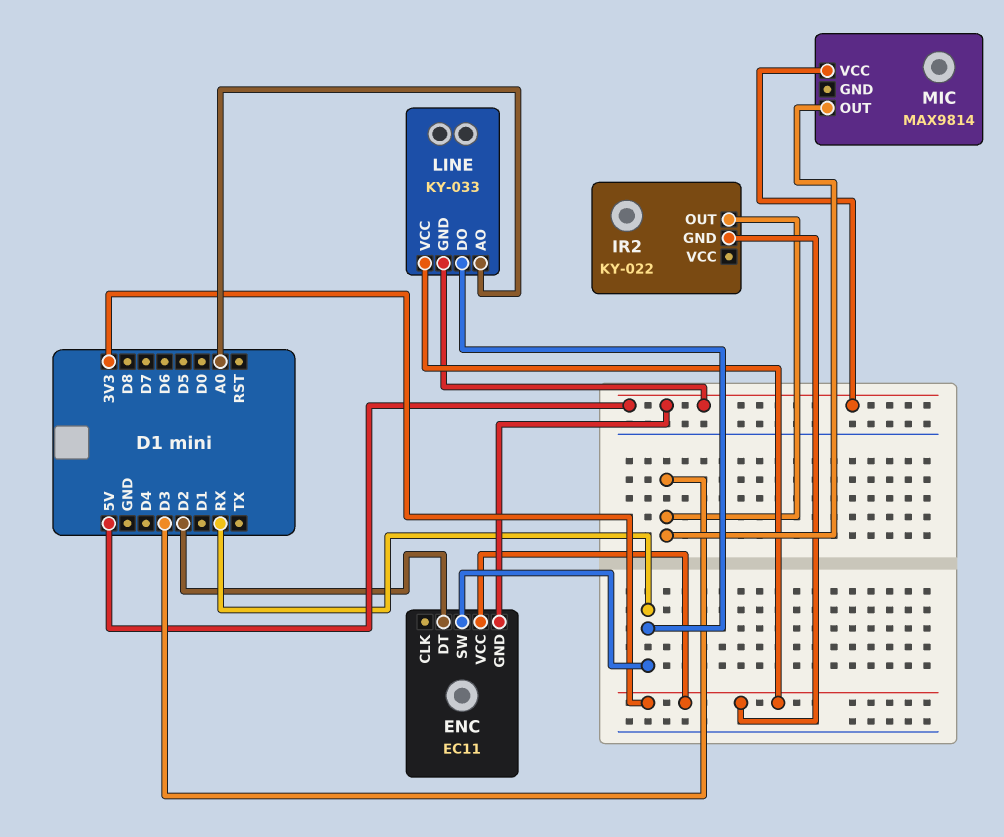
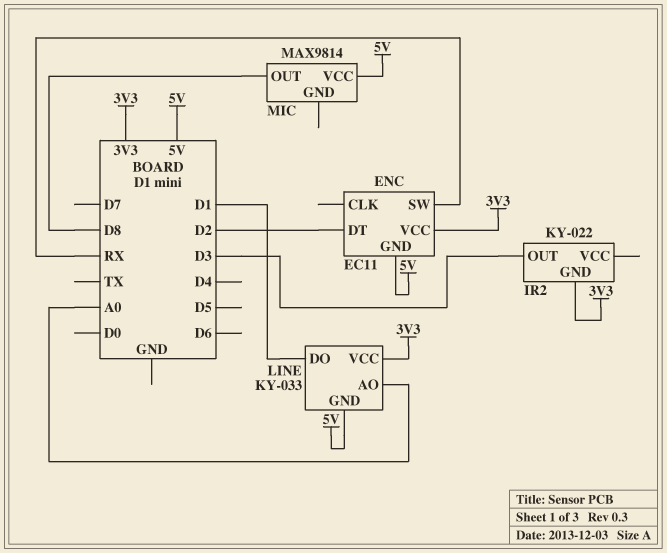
LINE pin DO: RX -> D1
MIC pin OUT: D3 -> D8

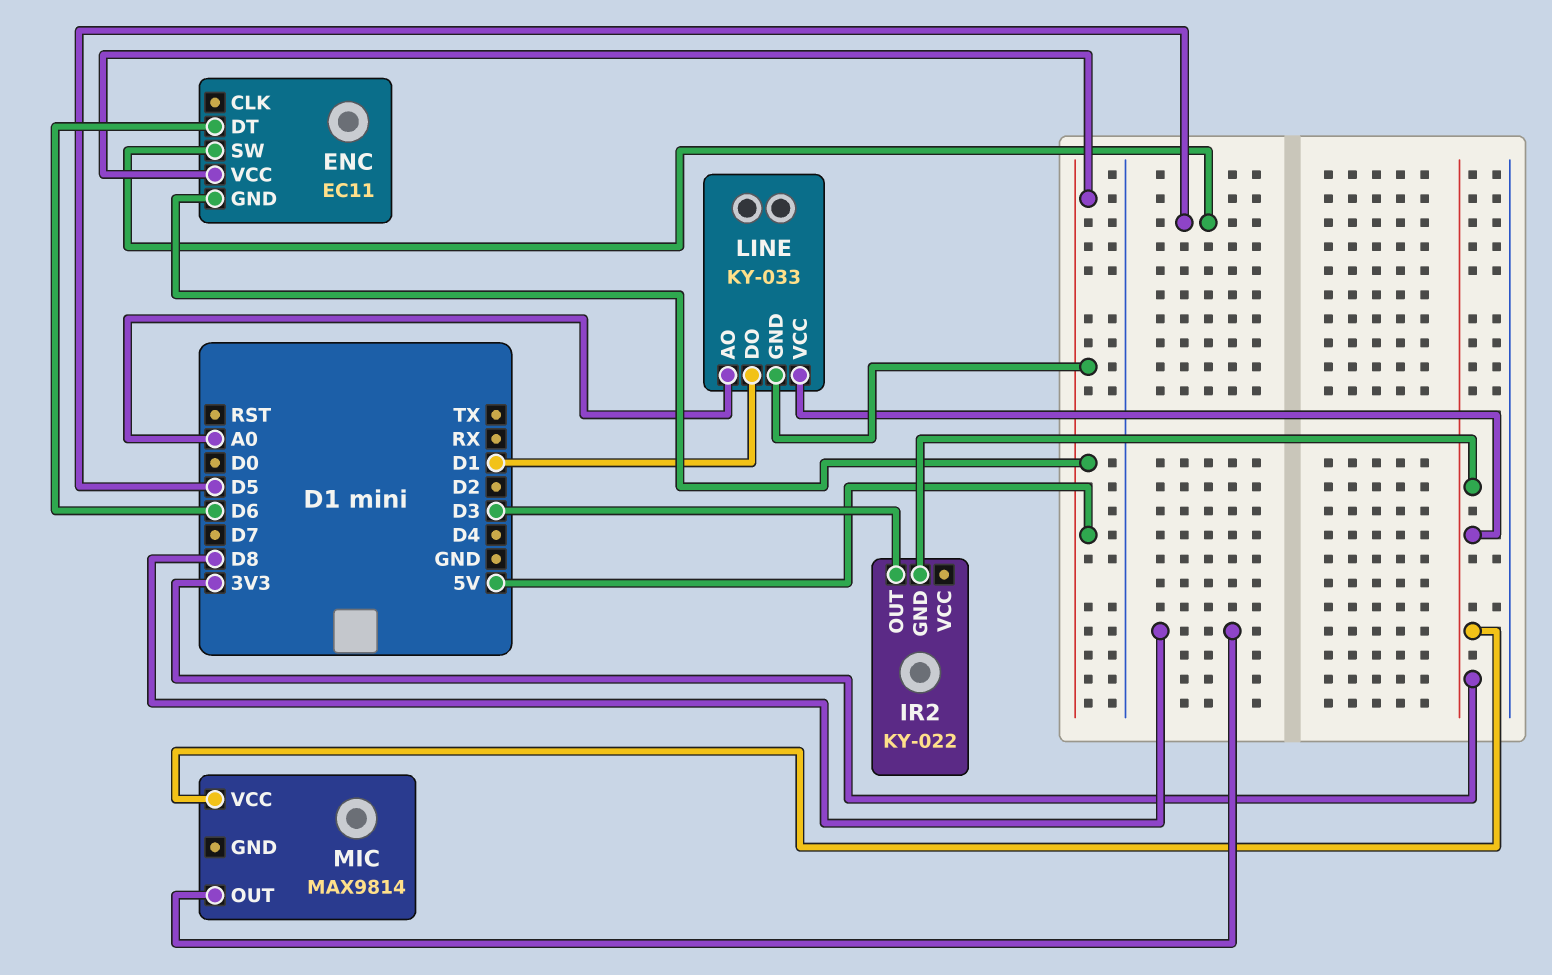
ENC pin DT: D2 -> D6
ENC pin SW: RX -> D5
ENC pin VCC: 3V3 -> 5V
MIC pin VCC: 5V -> 3V3

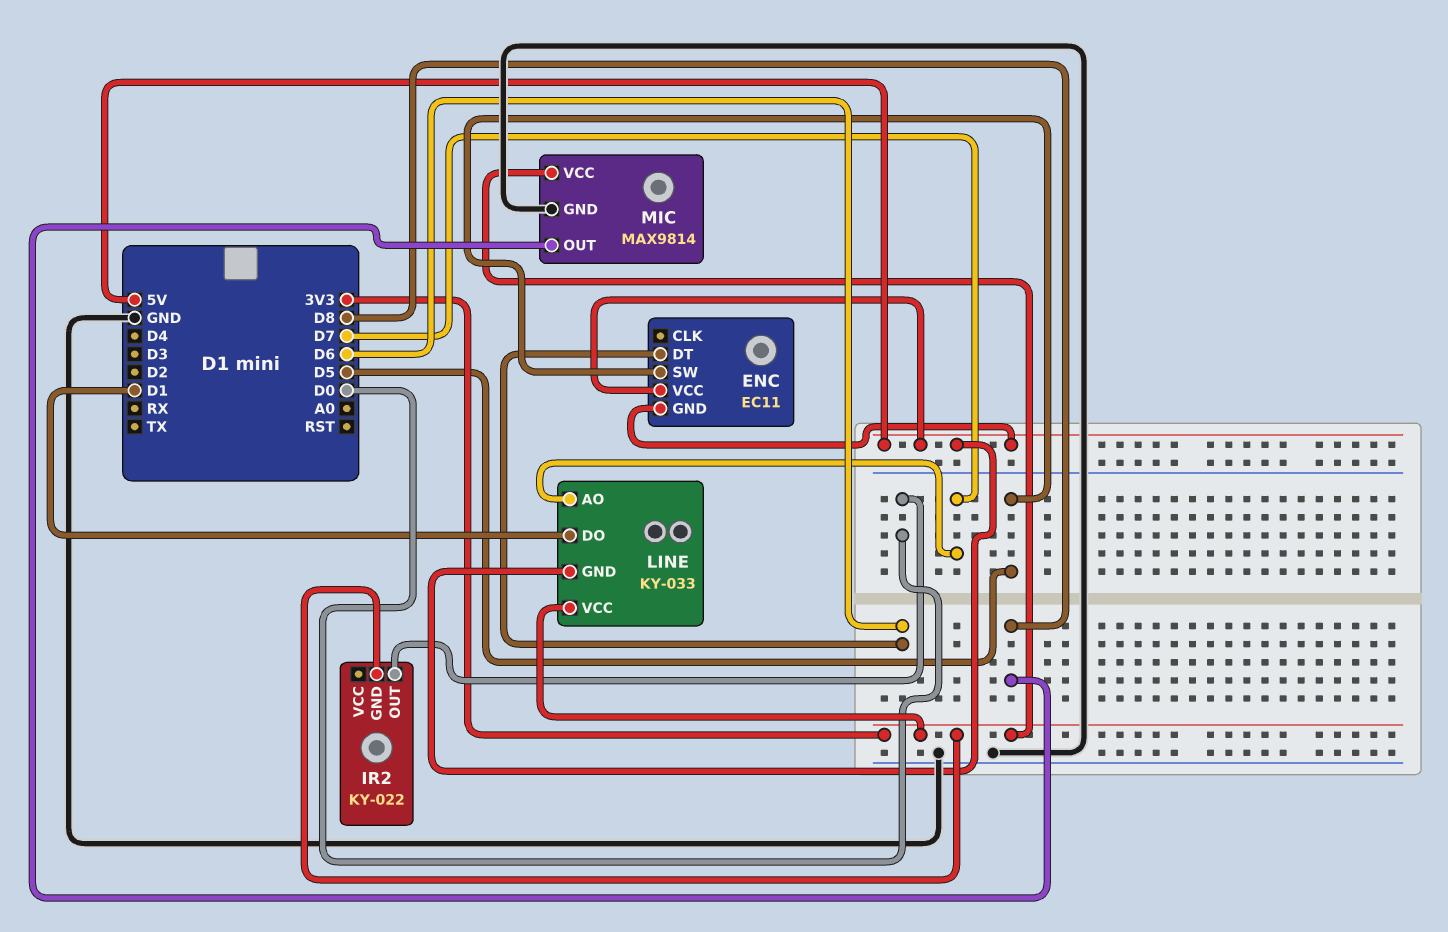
IR2 pin OUT: D3 -> D0
LINE pin AO: A0 -> D7
MIC pin GND: none -> GND

